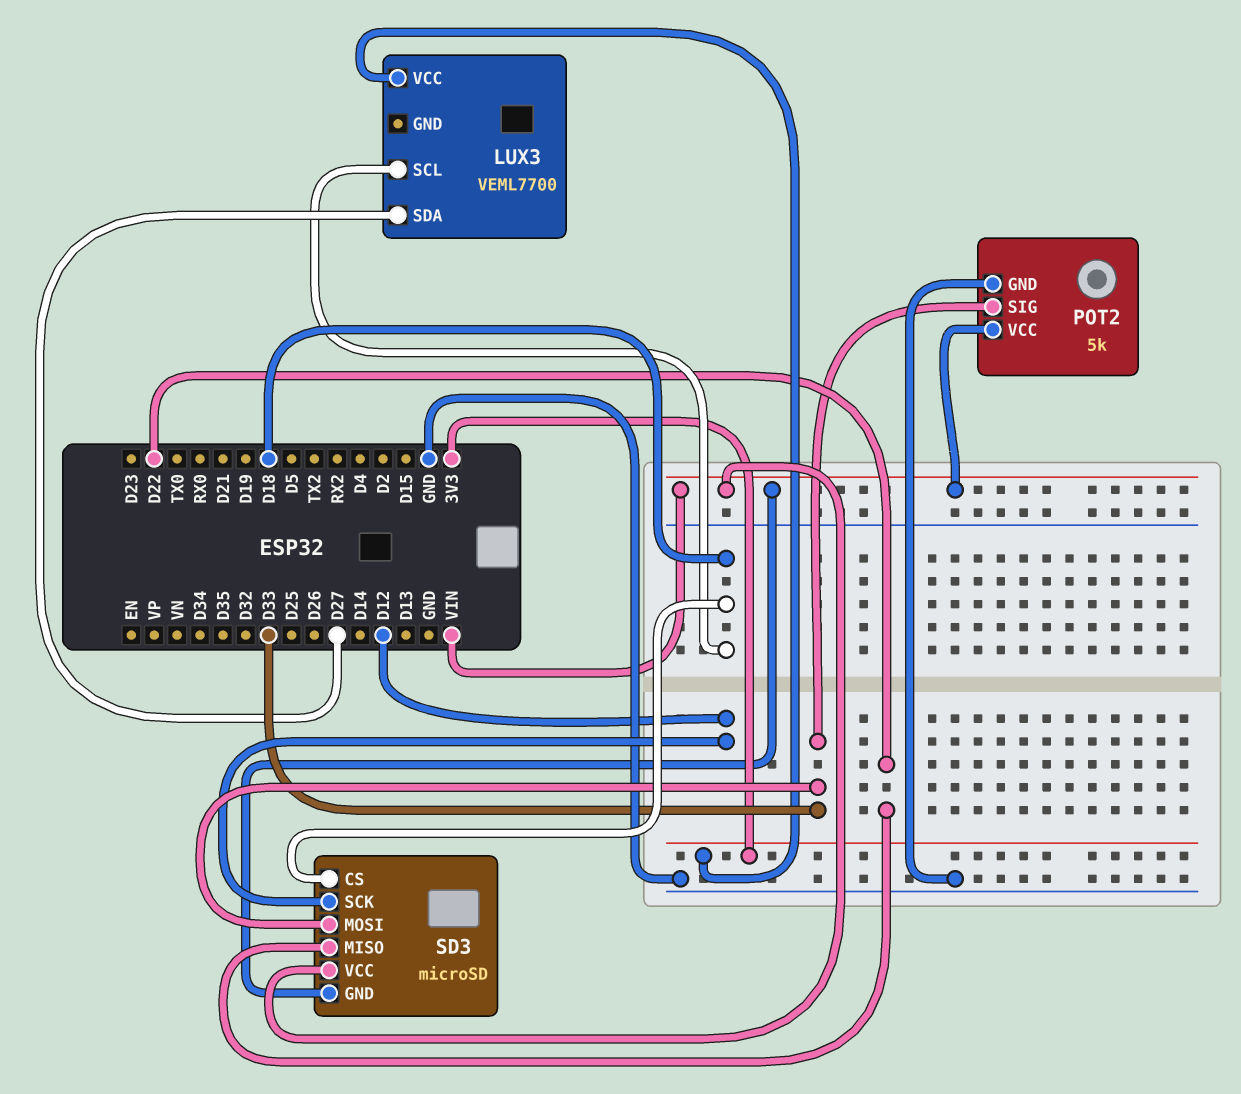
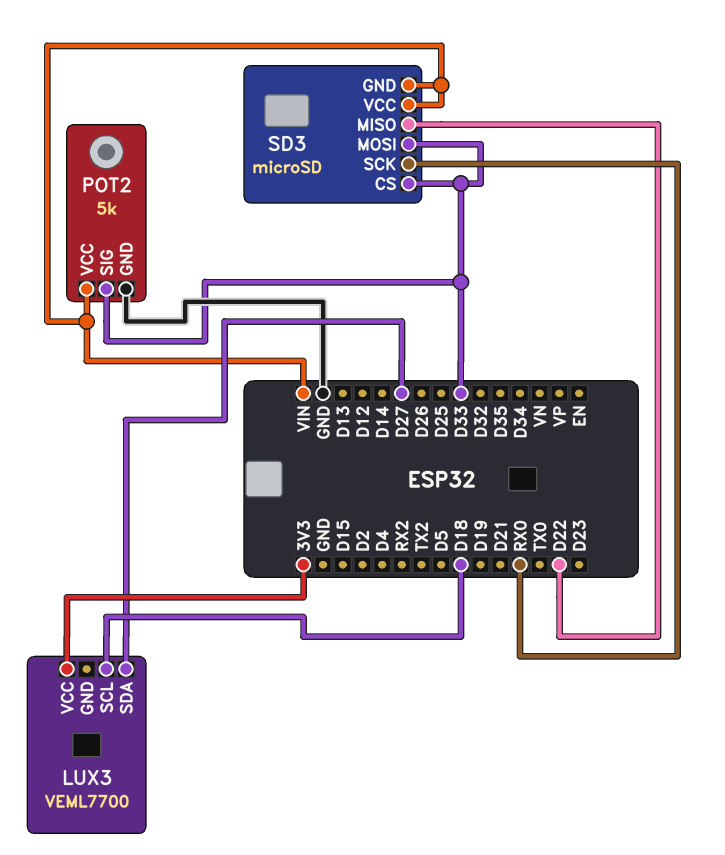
SD3 pin CS: D18 -> D33
SD3 pin SCK: D12 -> RX0

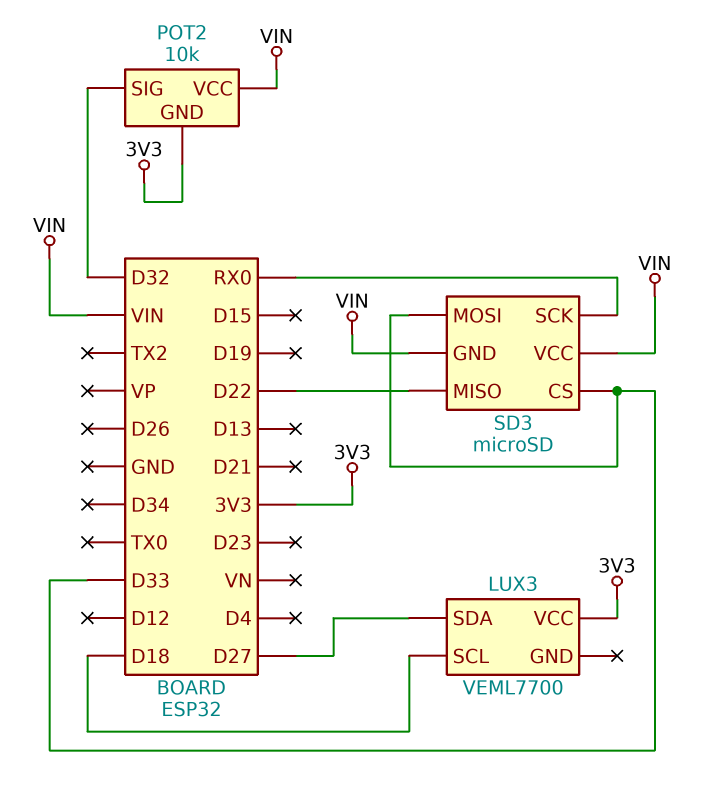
POT2: 5k -> 10k
POT2 pin GND: GND -> 3V3
POT2 pin SIG: D33 -> D32

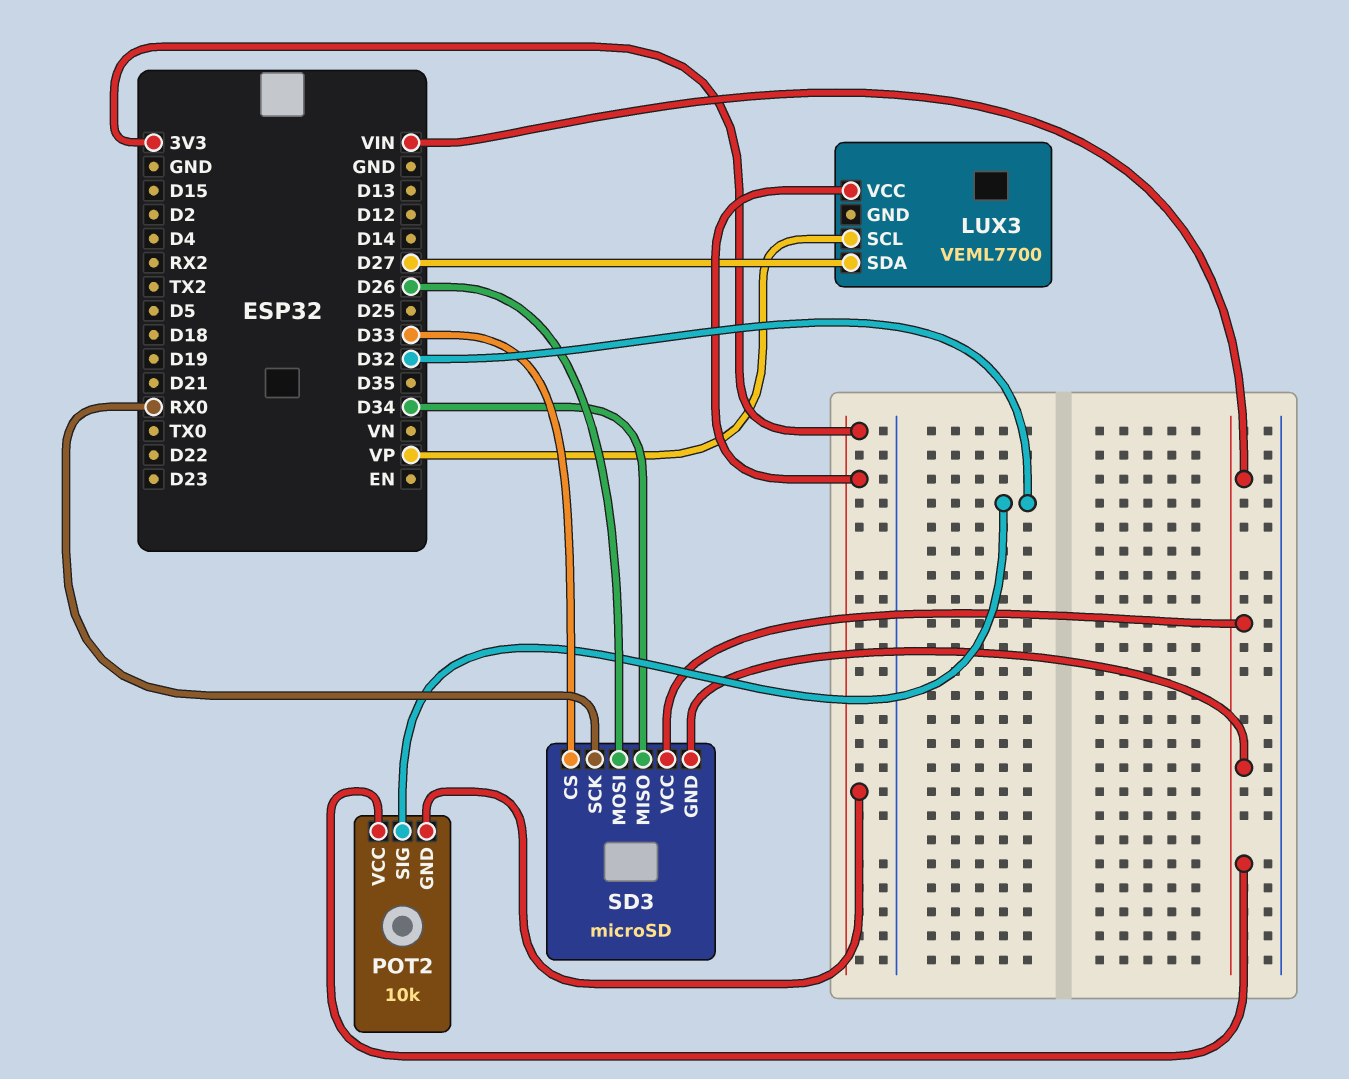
LUX3 pin SCL: D18 -> VP
SD3 pin MISO: D22 -> D34
SD3 pin MOSI: D33 -> D26

